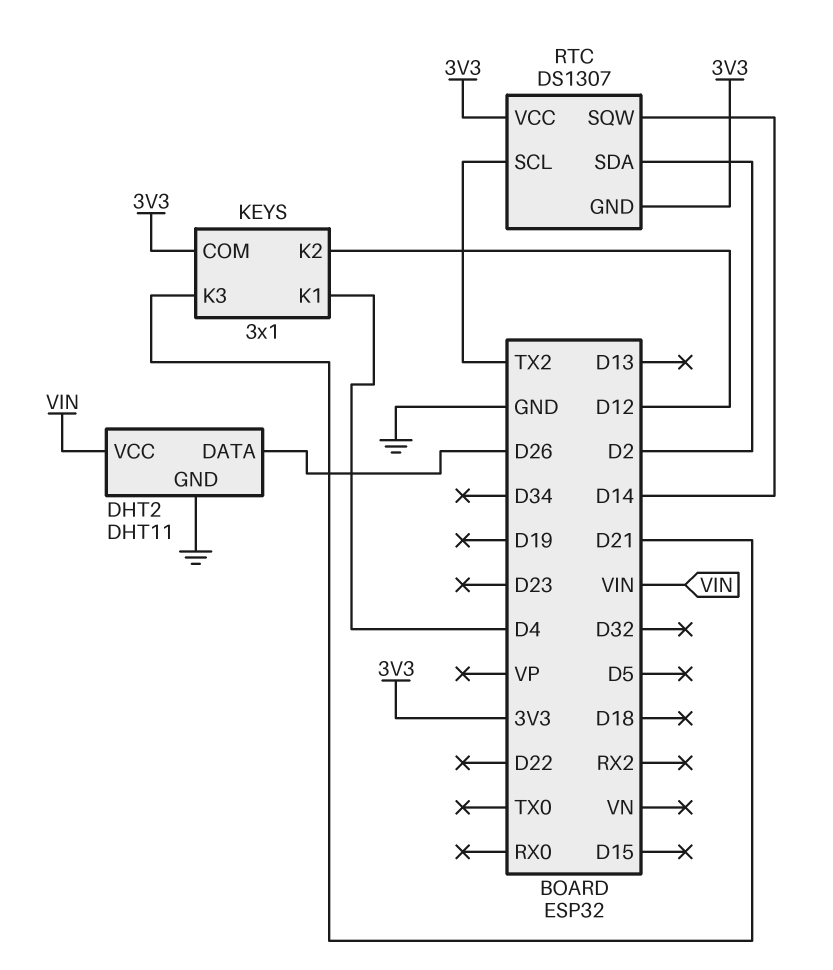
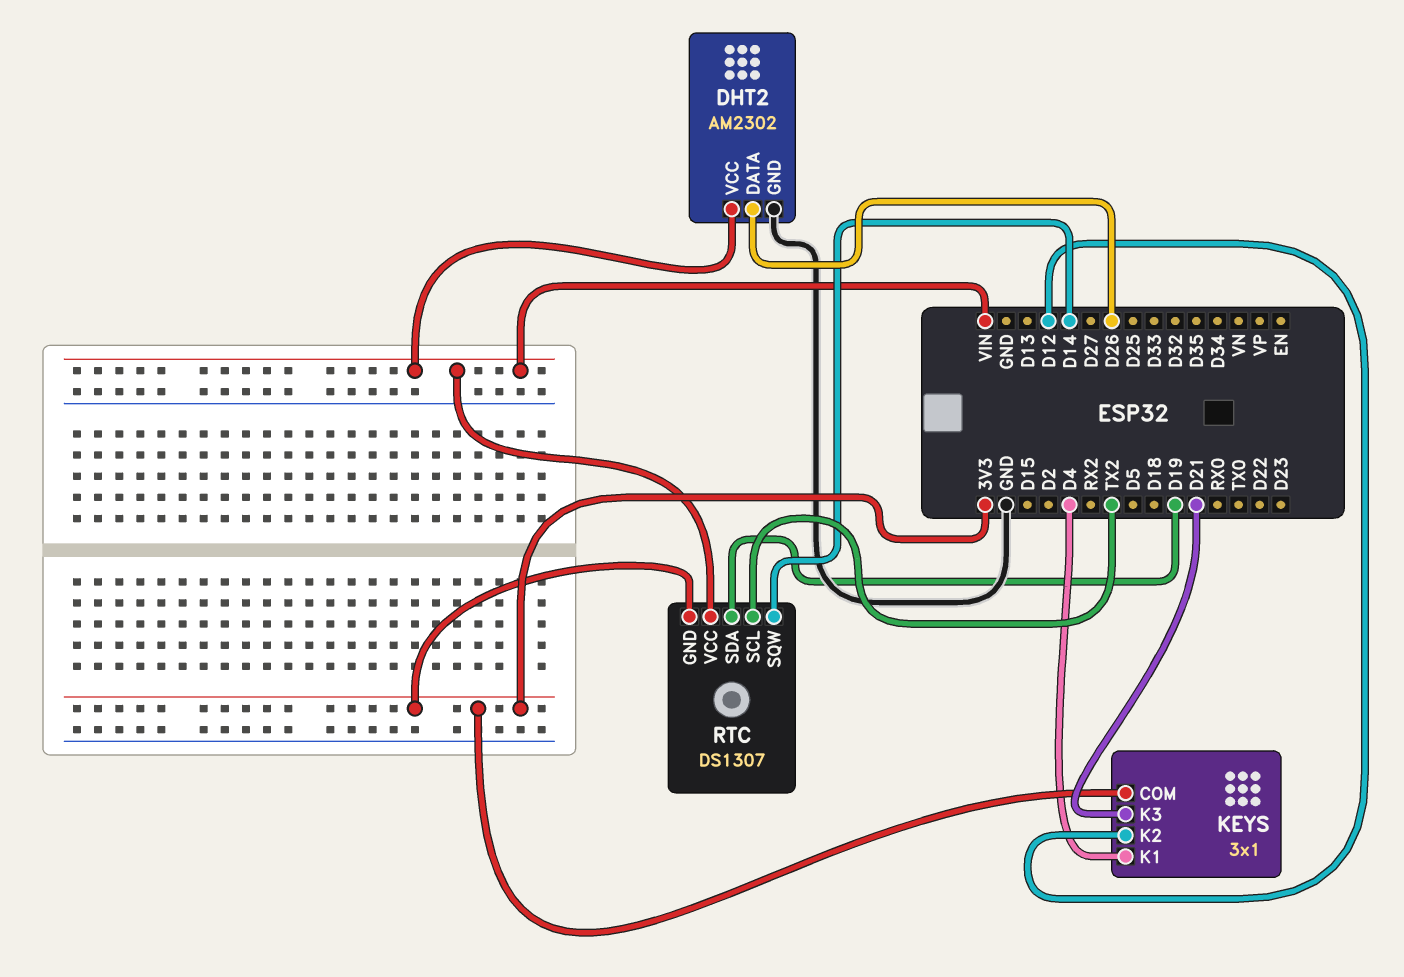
DHT2: DHT11 -> AM2302
RTC pin SDA: D2 -> D19
RTC pin VCC: 3V3 -> VIN

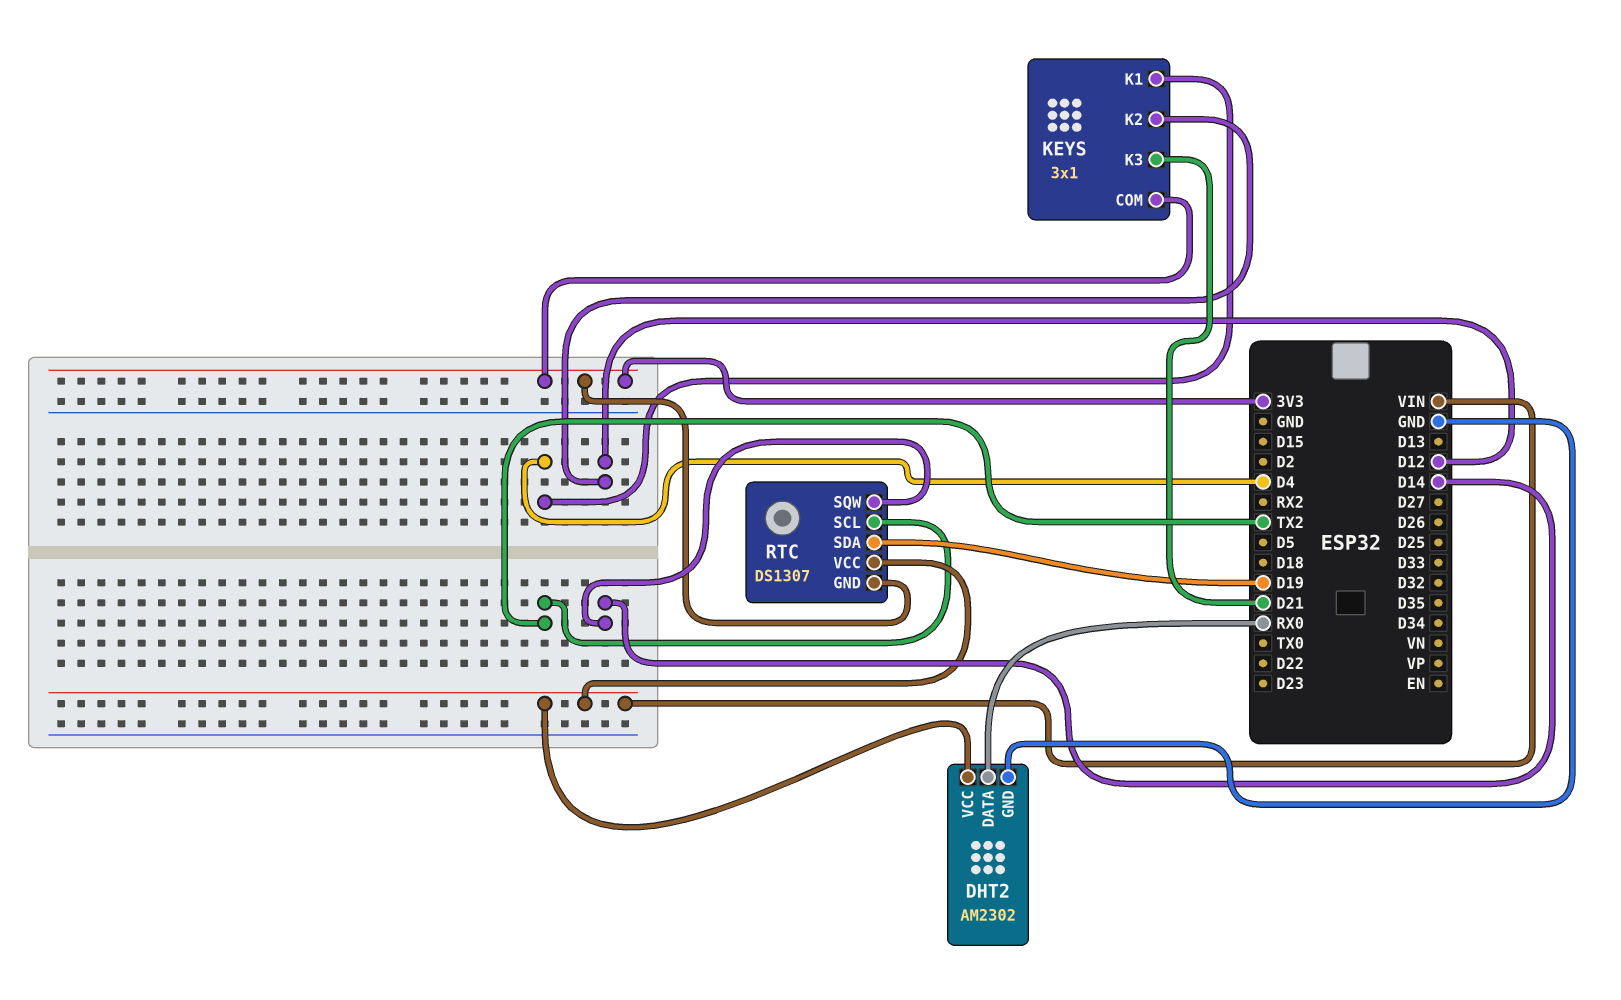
DHT2 pin DATA: D26 -> RX0

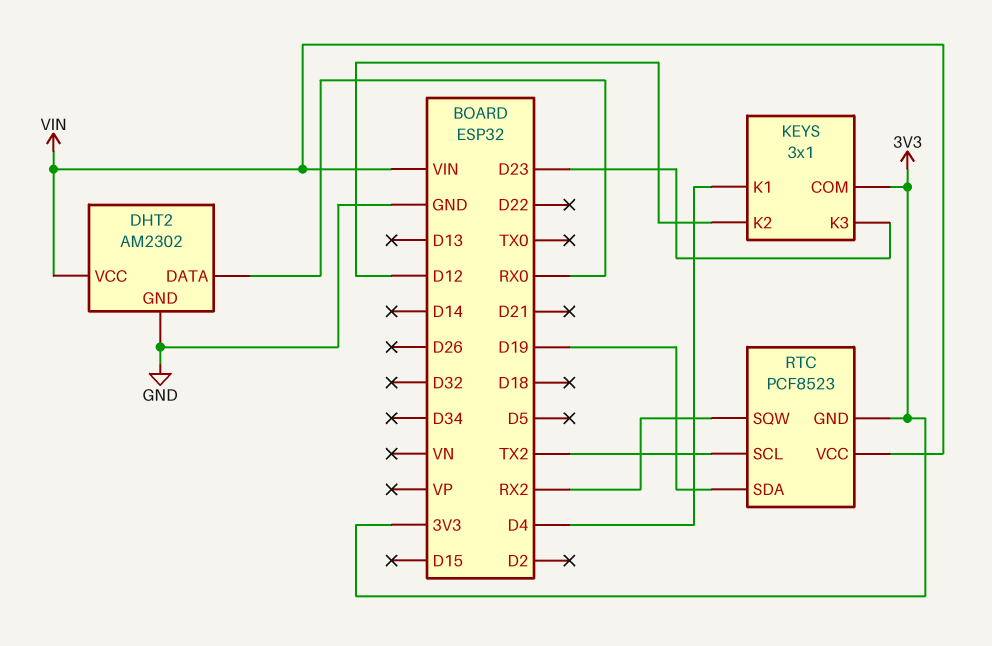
KEYS pin K3: D21 -> D23
RTC: DS1307 -> PCF8523
RTC pin SQW: D14 -> RX2

